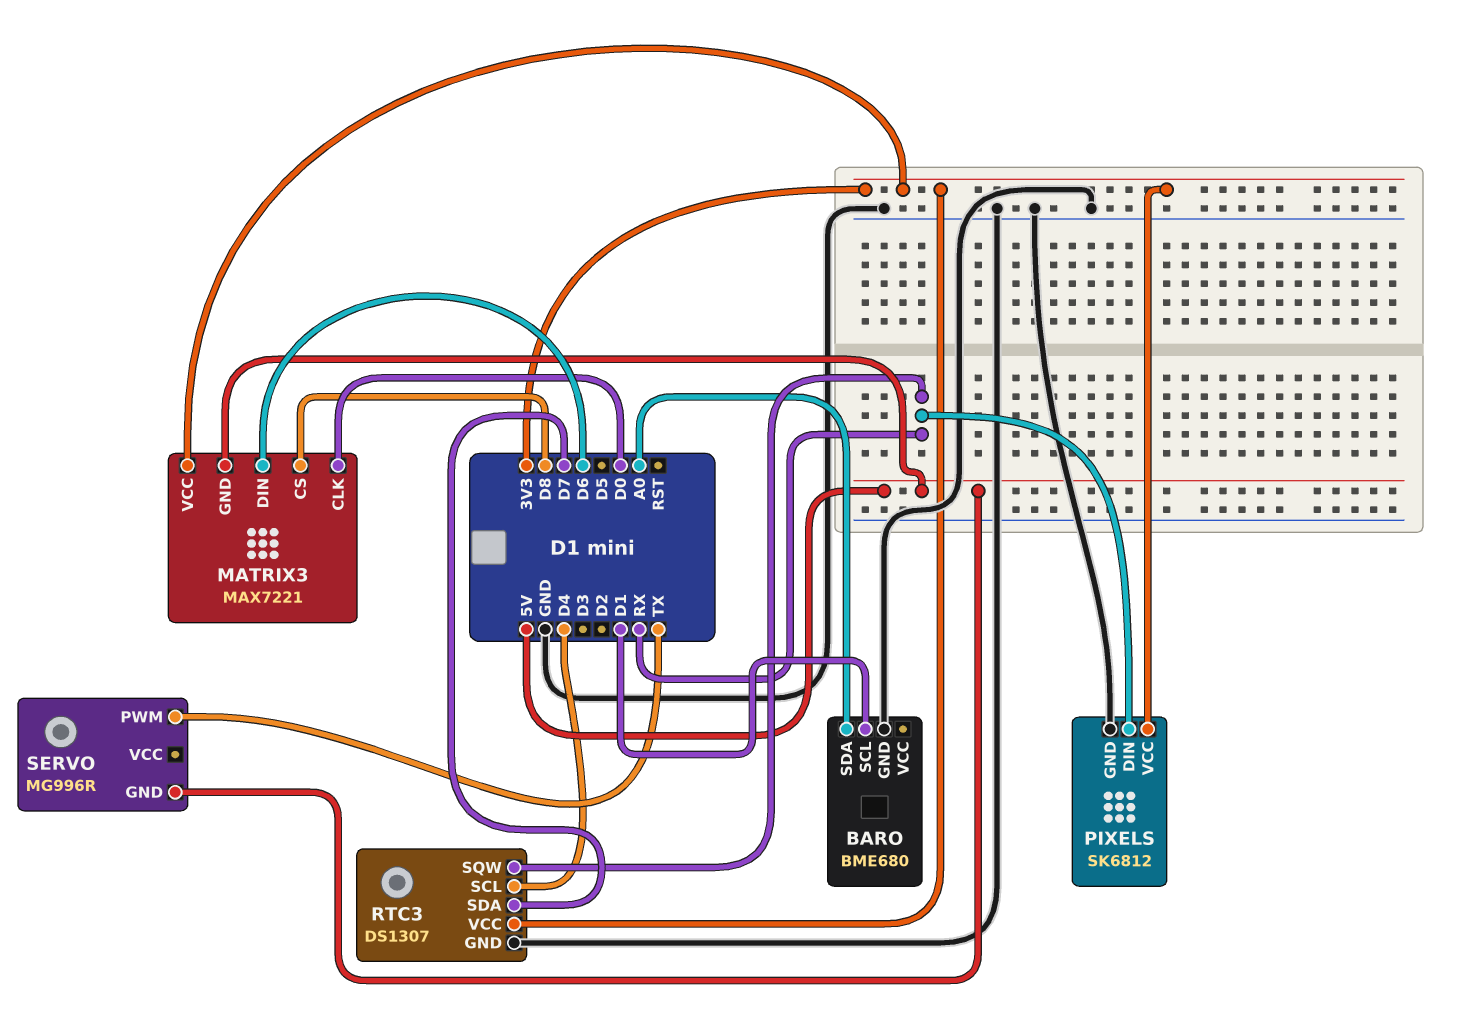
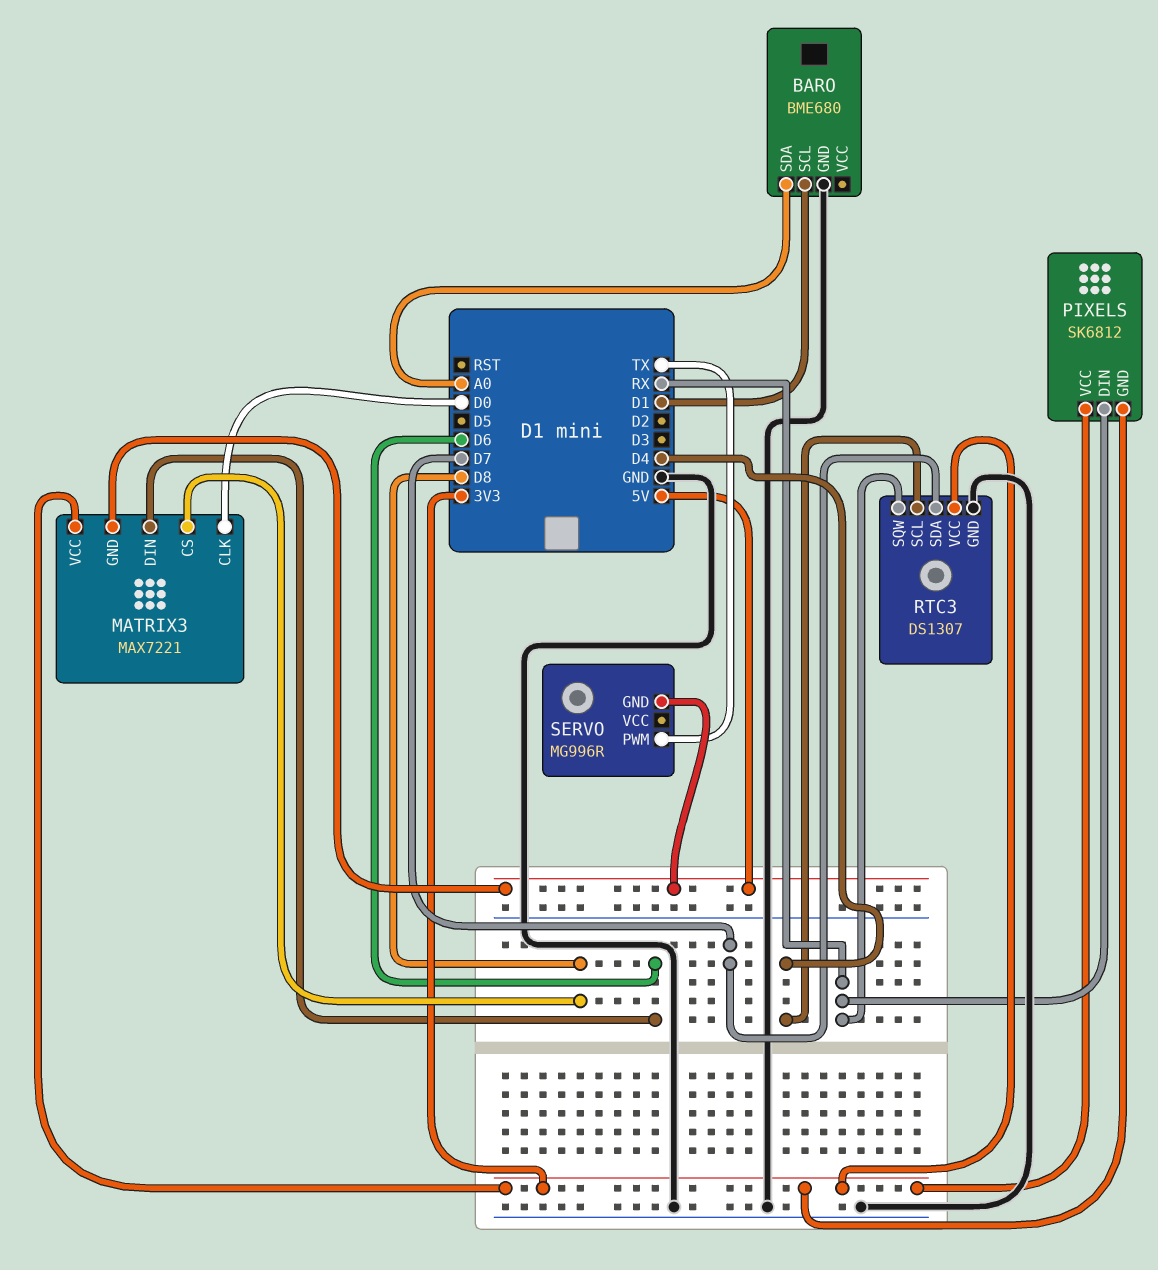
PIXELS pin GND: GND -> 3V3

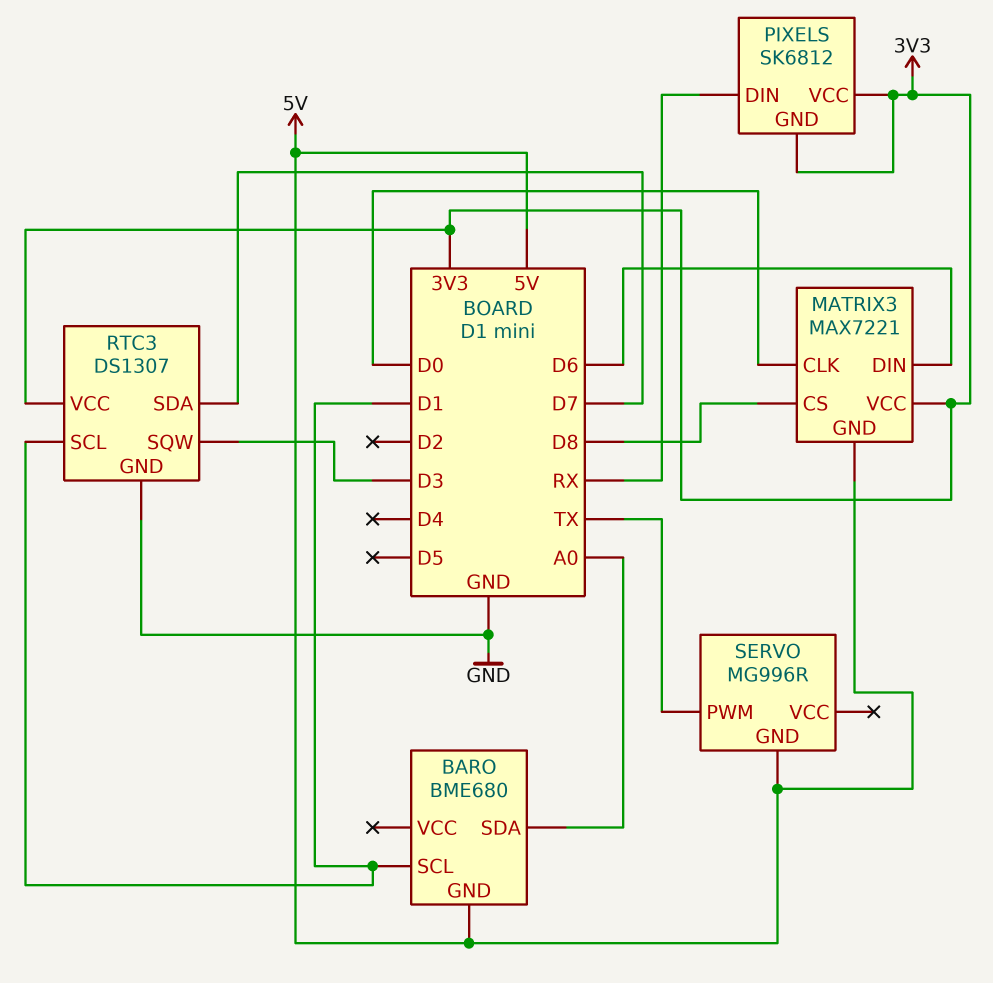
BARO pin GND: GND -> 5V
RTC3 pin SCL: D4 -> D1
RTC3 pin SQW: RX -> D3

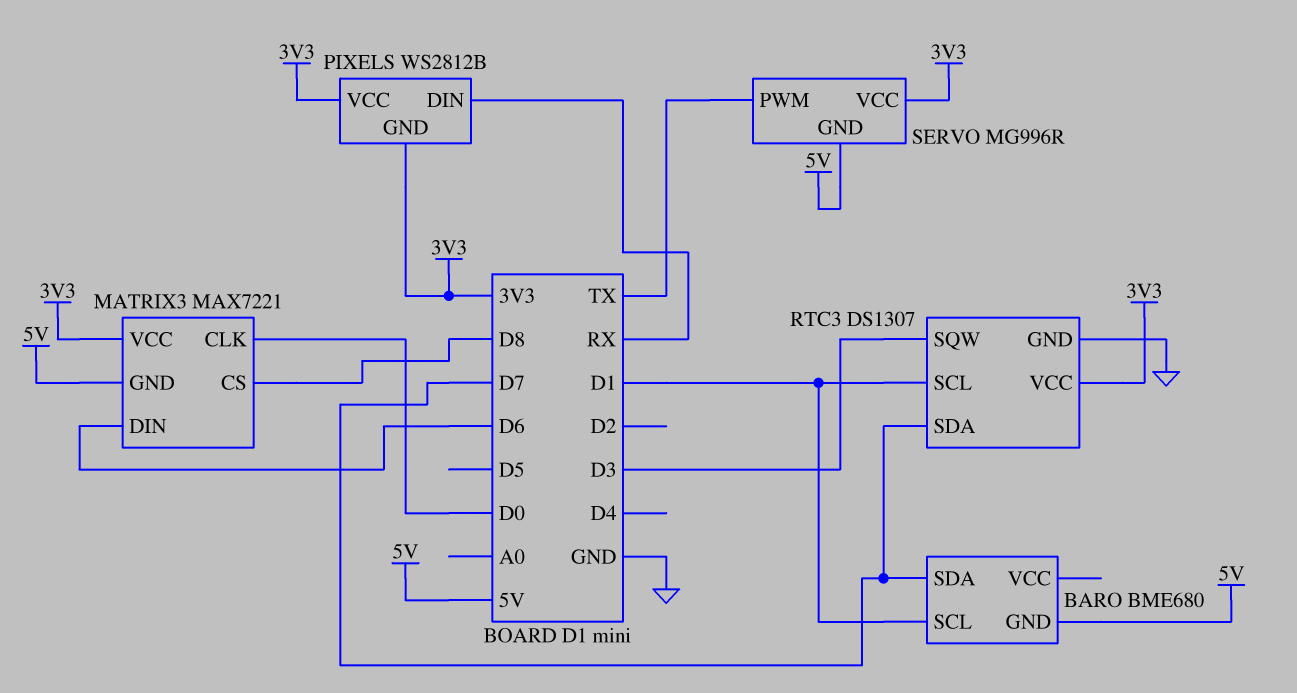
BARO pin SDA: A0 -> D7
PIXELS: SK6812 -> WS2812B
SERVO pin VCC: none -> 3V3

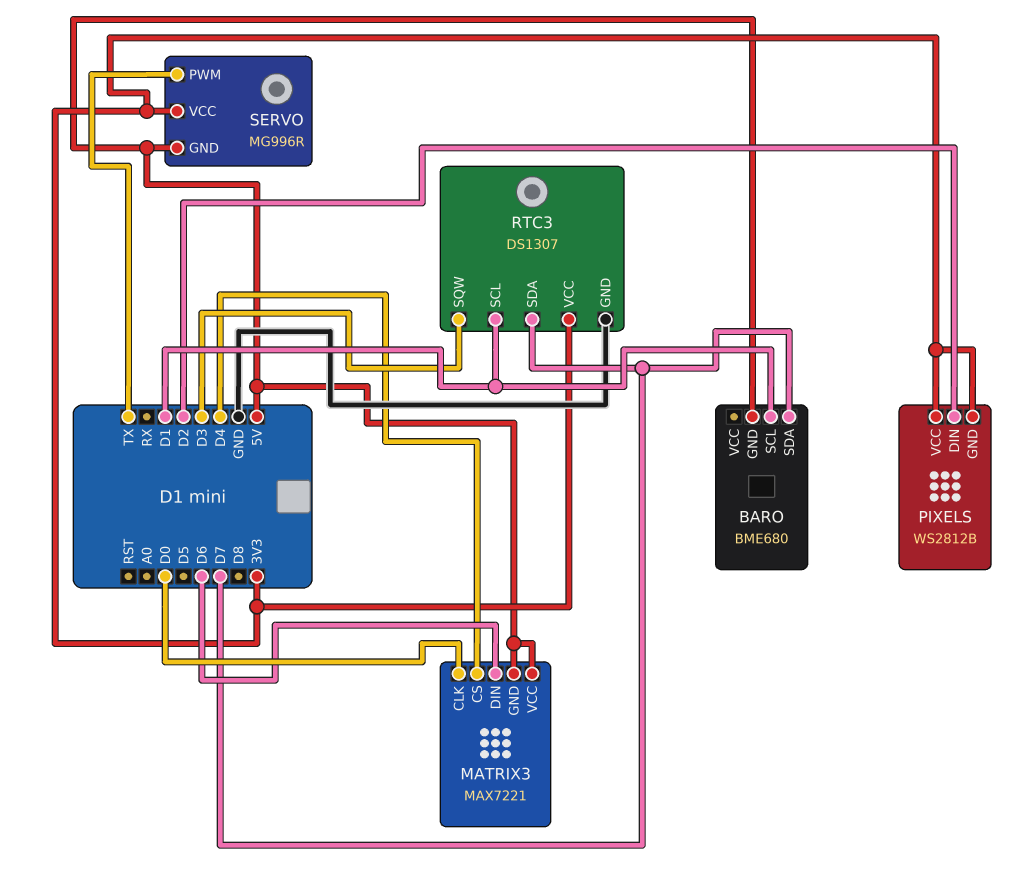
MATRIX3 pin CS: D8 -> D4
MATRIX3 pin VCC: 3V3 -> 5V
PIXELS pin DIN: RX -> D2

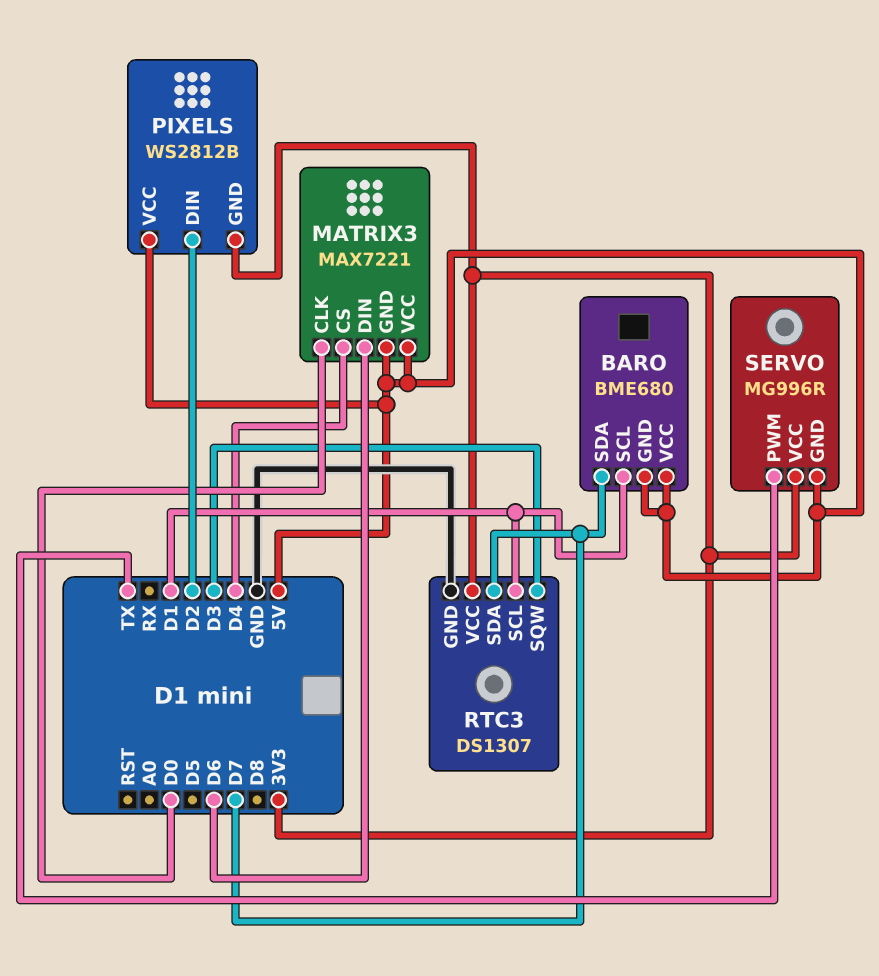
BARO pin VCC: none -> 5V
PIXELS pin VCC: 3V3 -> 5V

